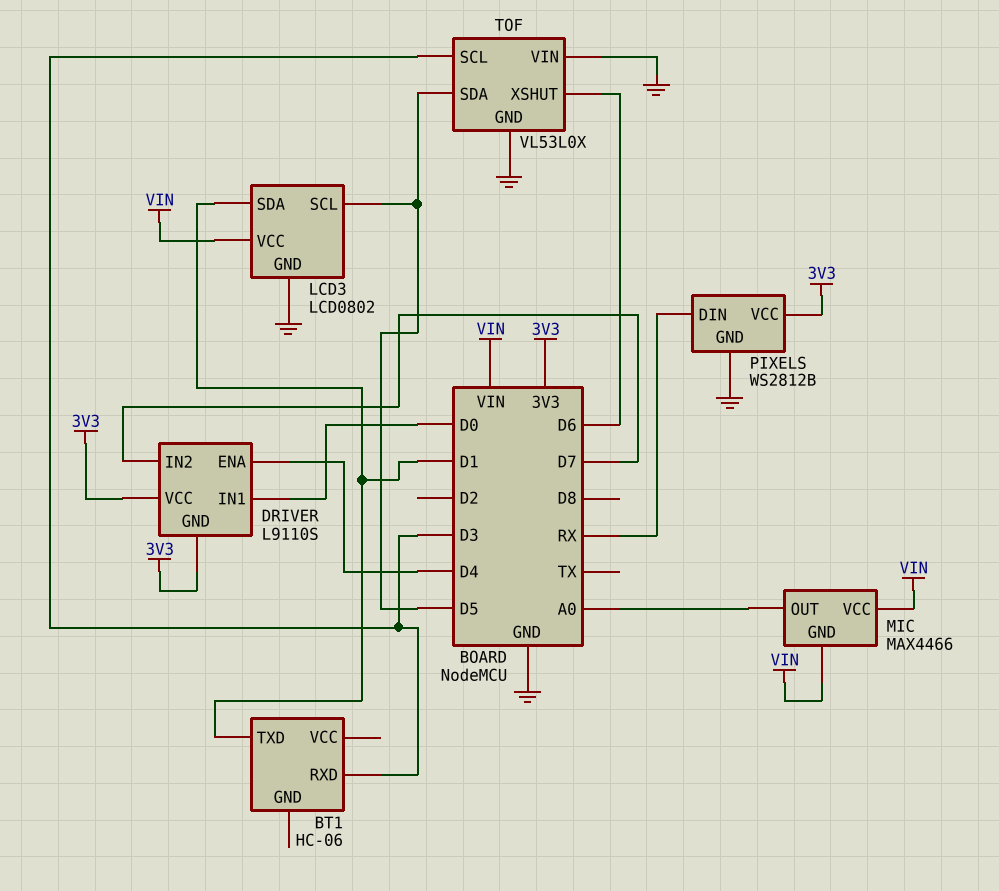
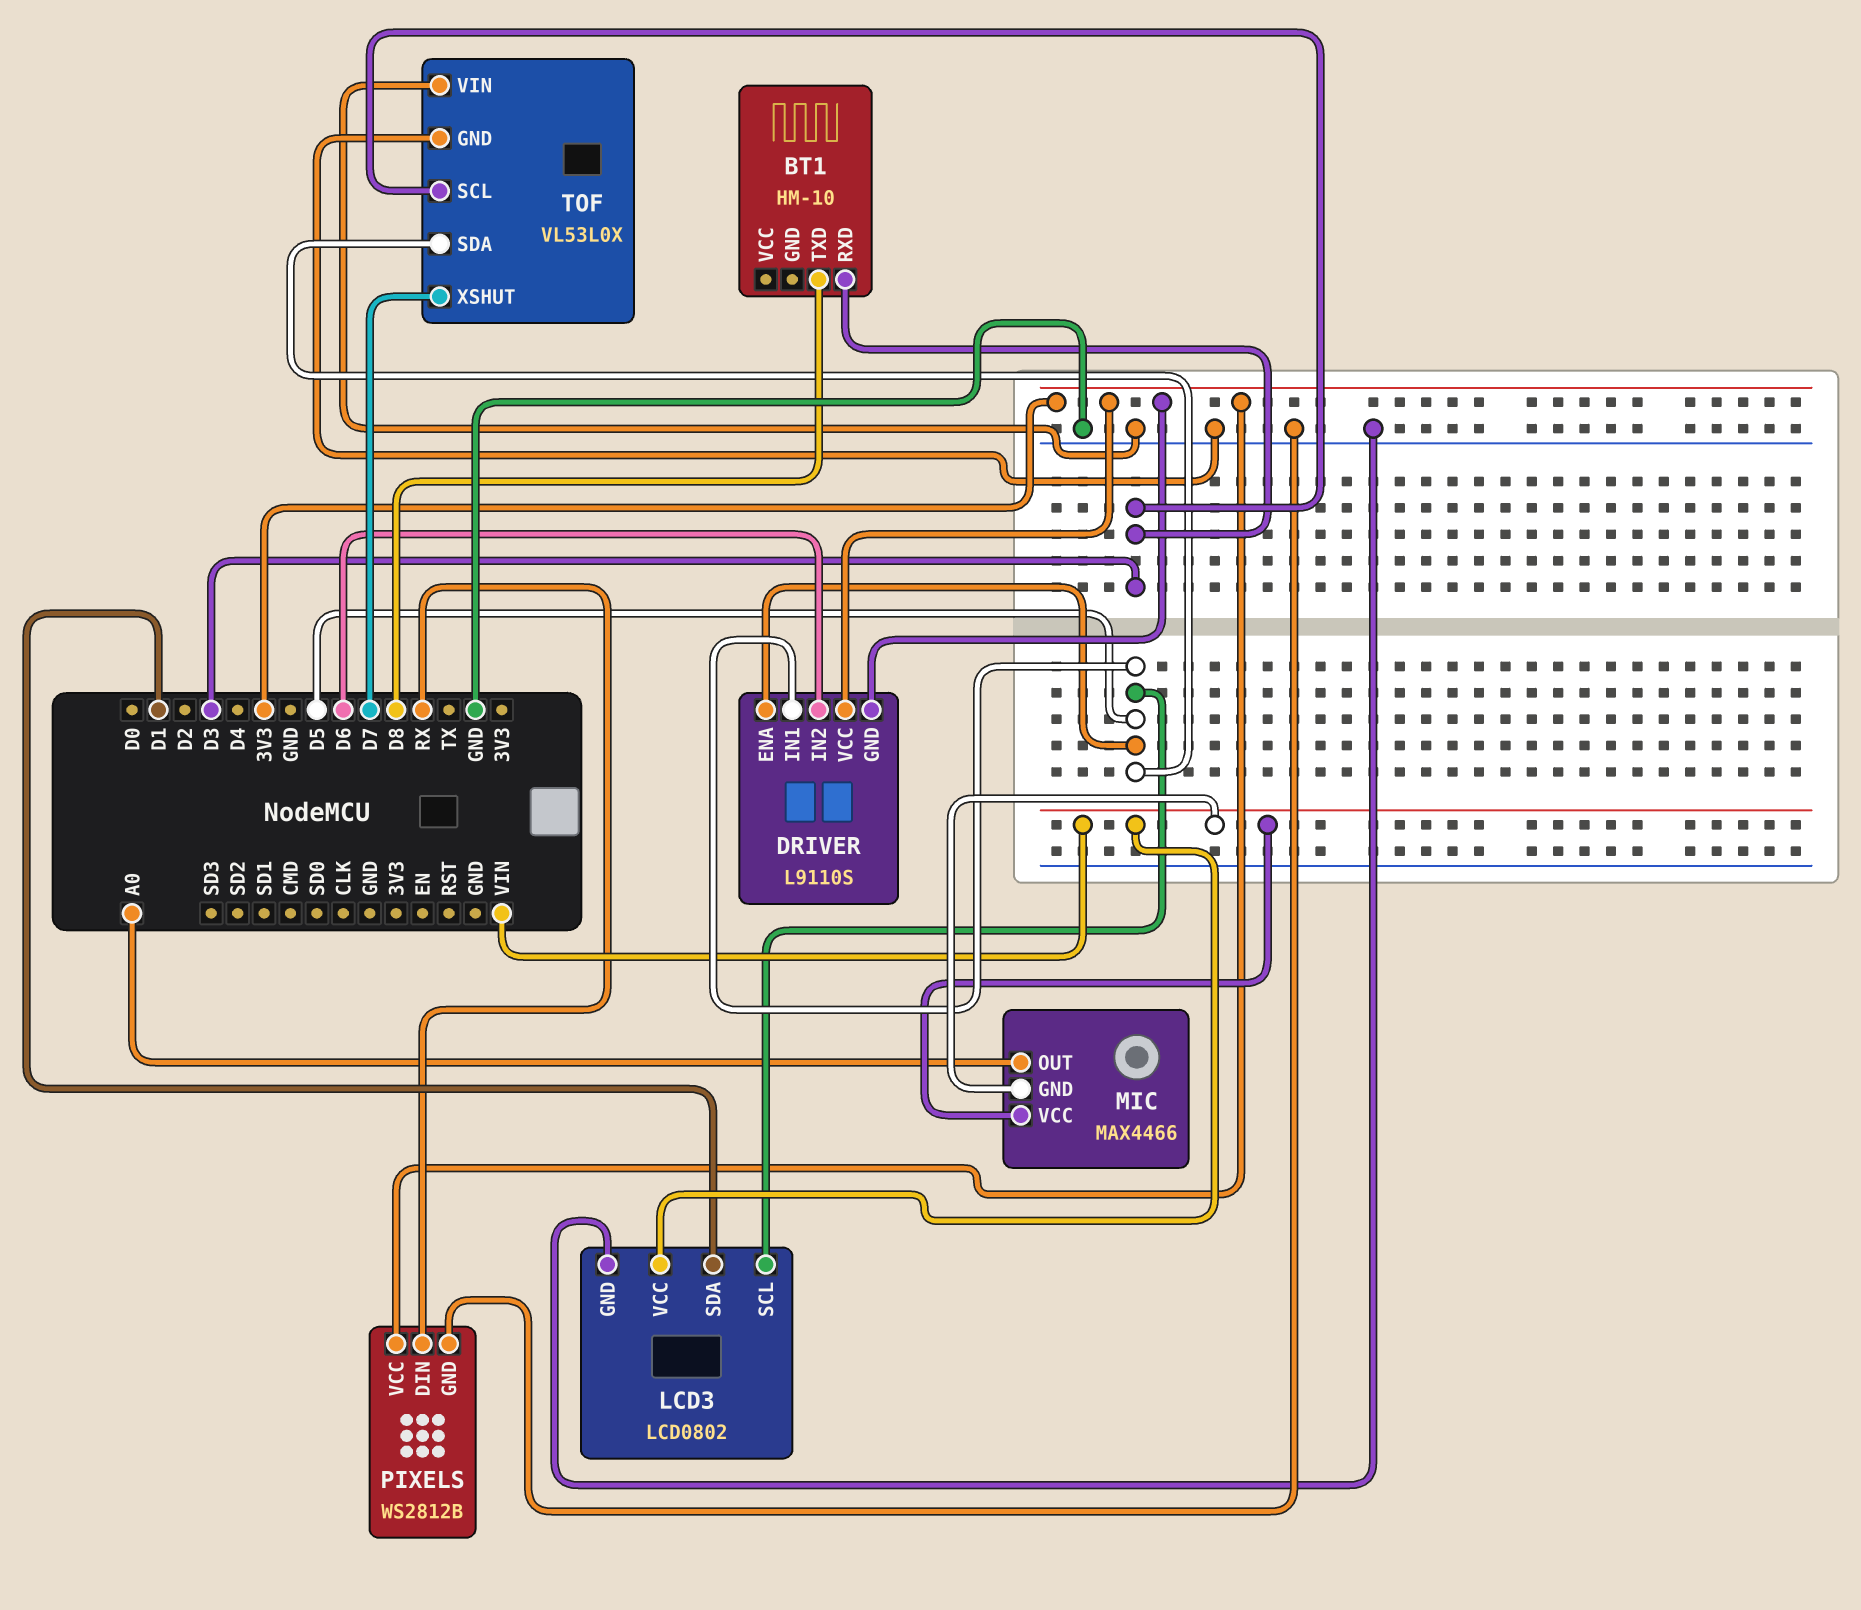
BT1: HC-06 -> HM-10
BT1 pin TXD: D1 -> D8
DRIVER pin ENA: D4 -> D5
DRIVER pin IN1: D0 -> D5
DRIVER pin IN2: D7 -> D6
TOF pin XSHUT: D6 -> D7

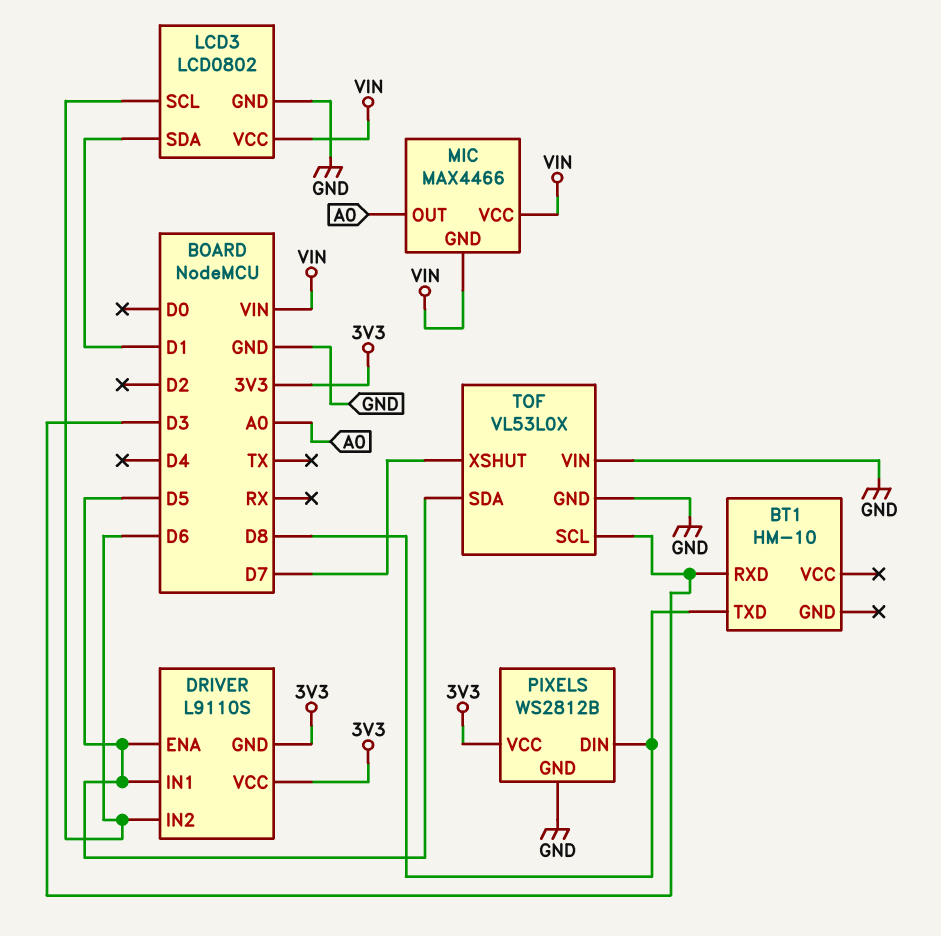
LCD3 pin SCL: D5 -> D6
PIXELS pin DIN: RX -> D8

